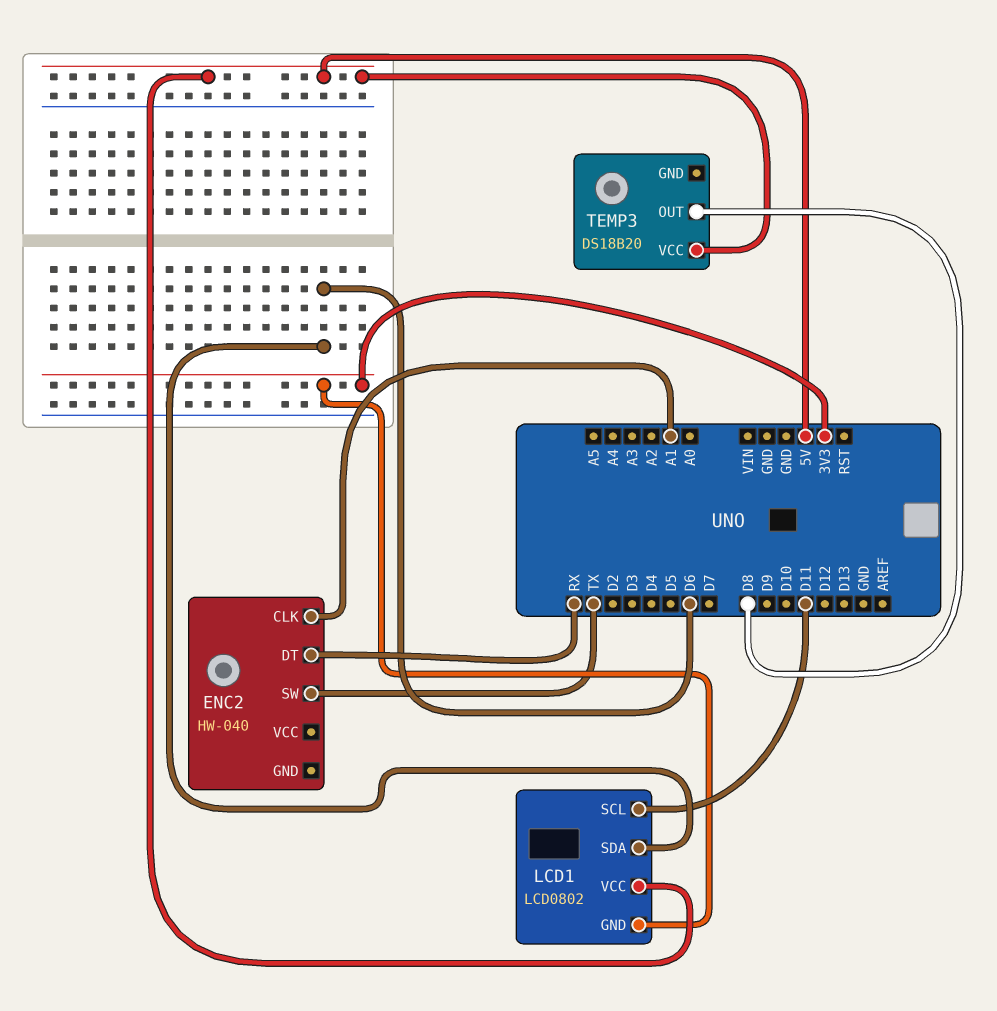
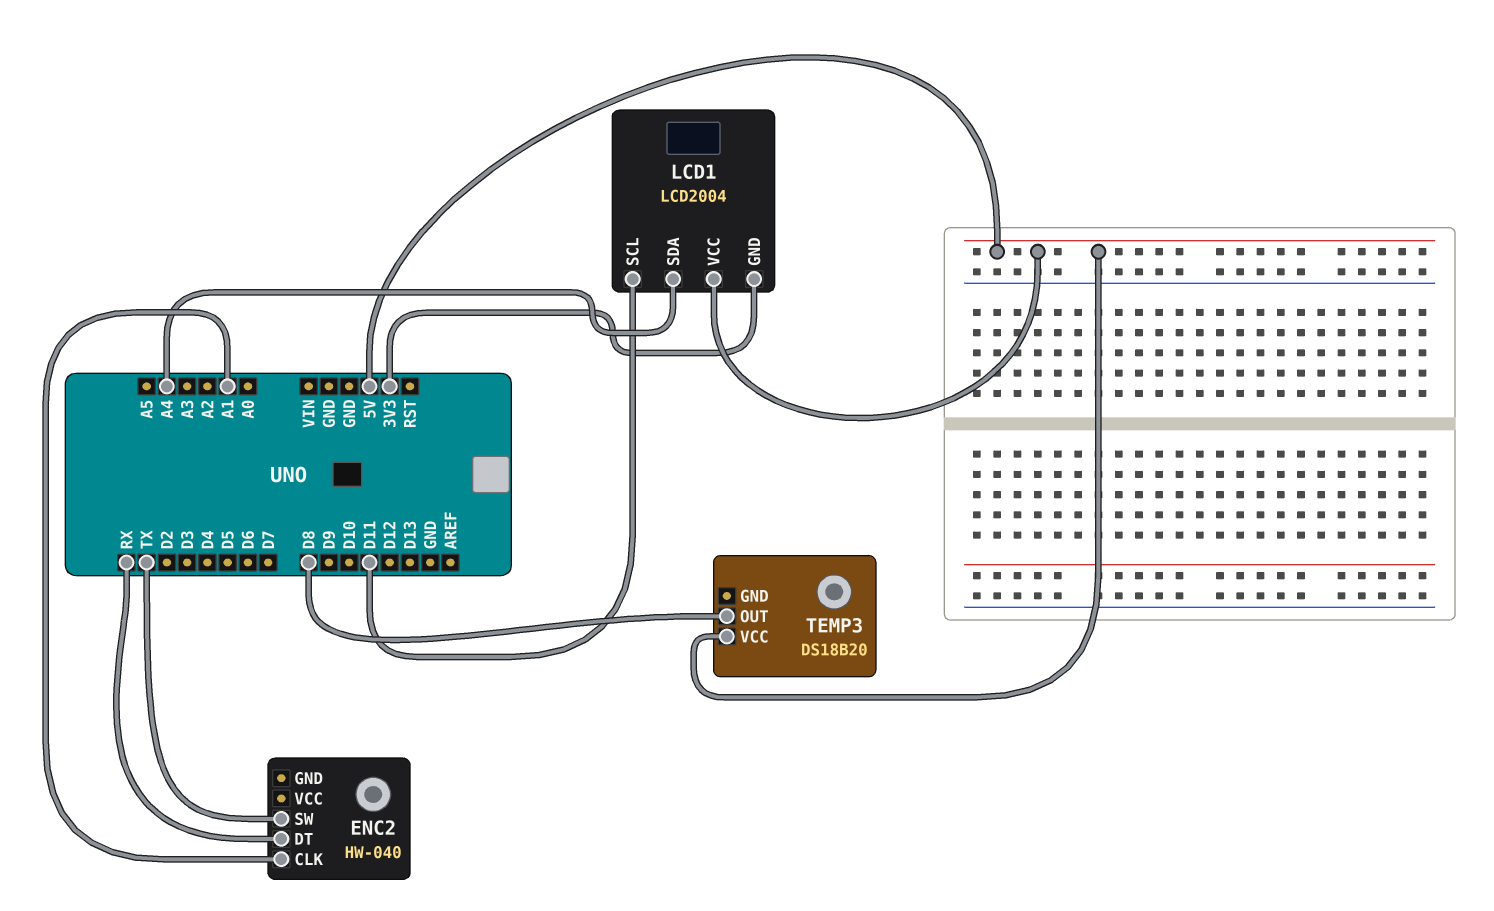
LCD1: LCD0802 -> LCD2004
LCD1 pin SDA: D6 -> A4

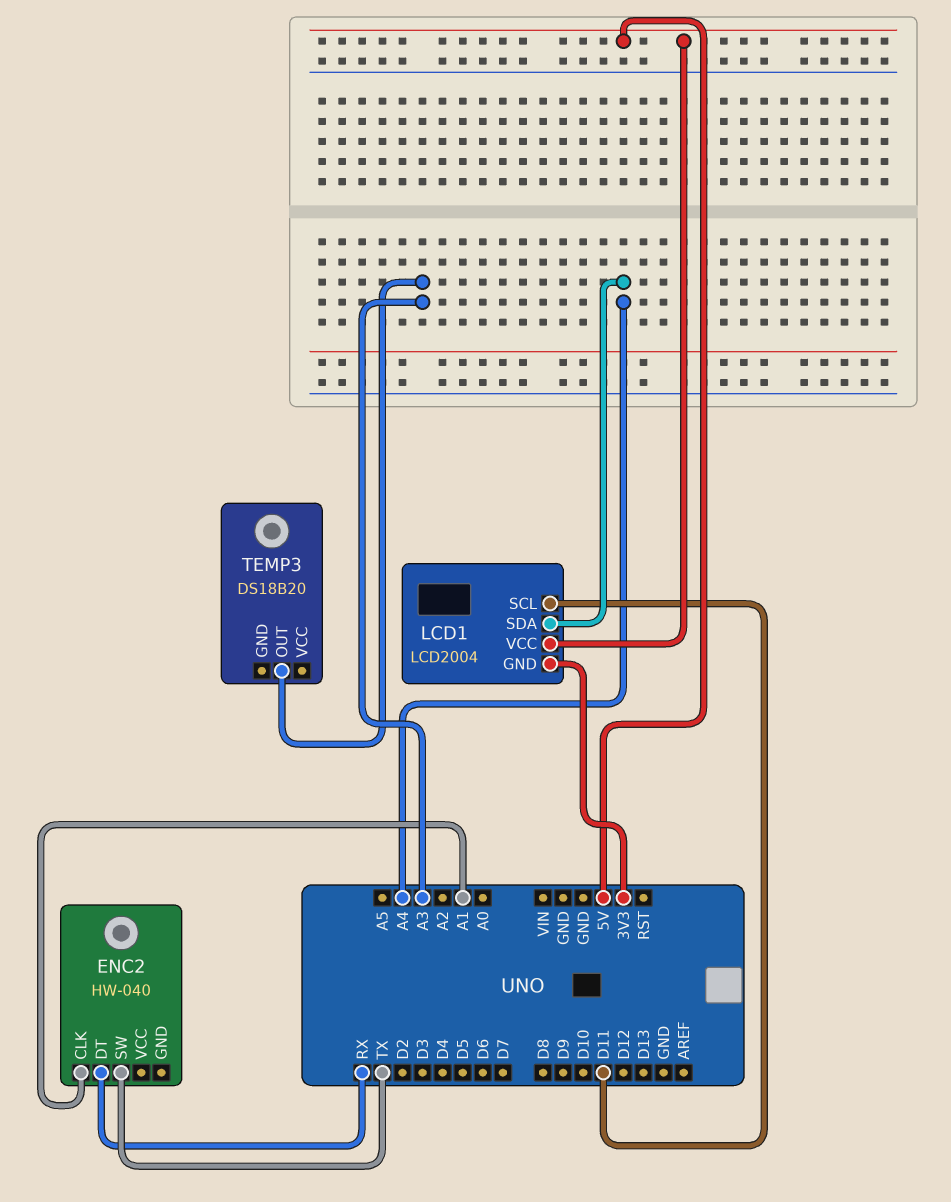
TEMP3 pin OUT: D8 -> A3
TEMP3 pin VCC: 5V -> none

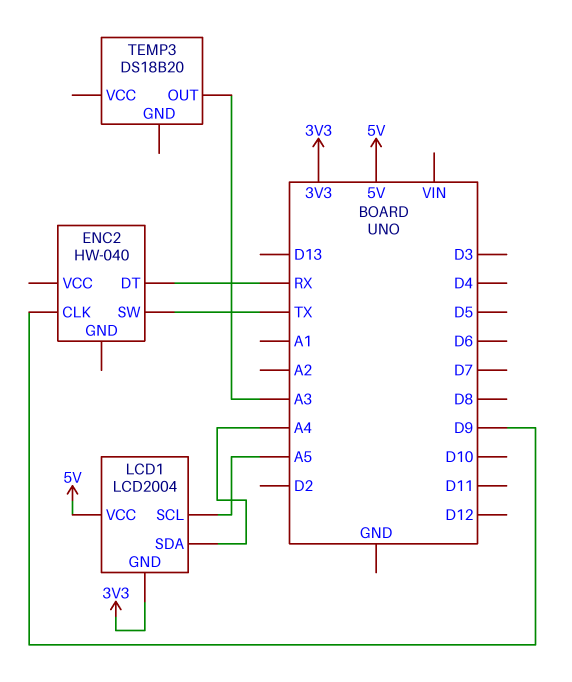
ENC2 pin CLK: A1 -> D9
LCD1 pin SCL: D11 -> A5

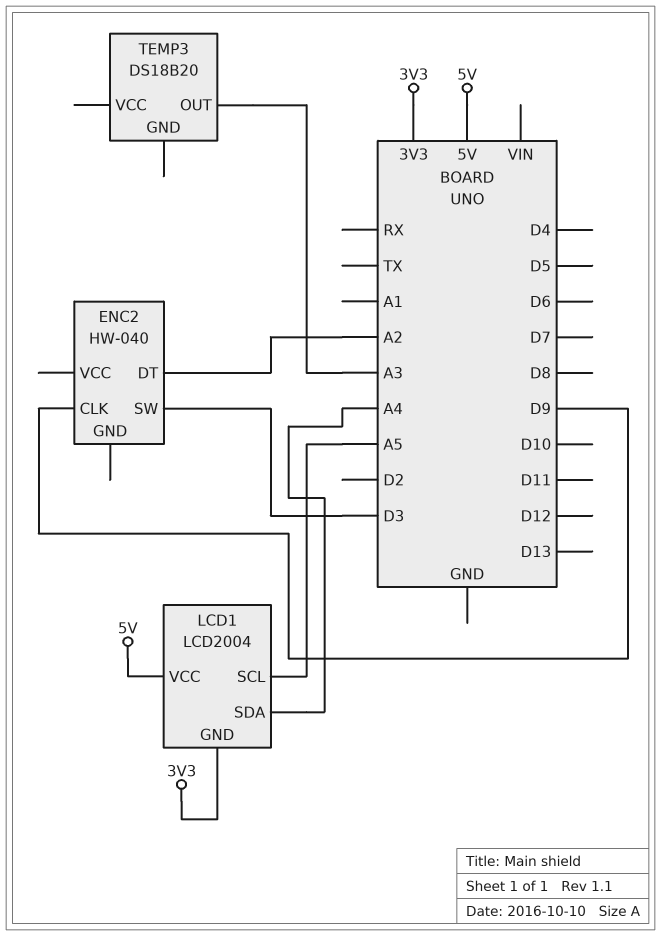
ENC2 pin DT: RX -> A2
ENC2 pin SW: TX -> D3

